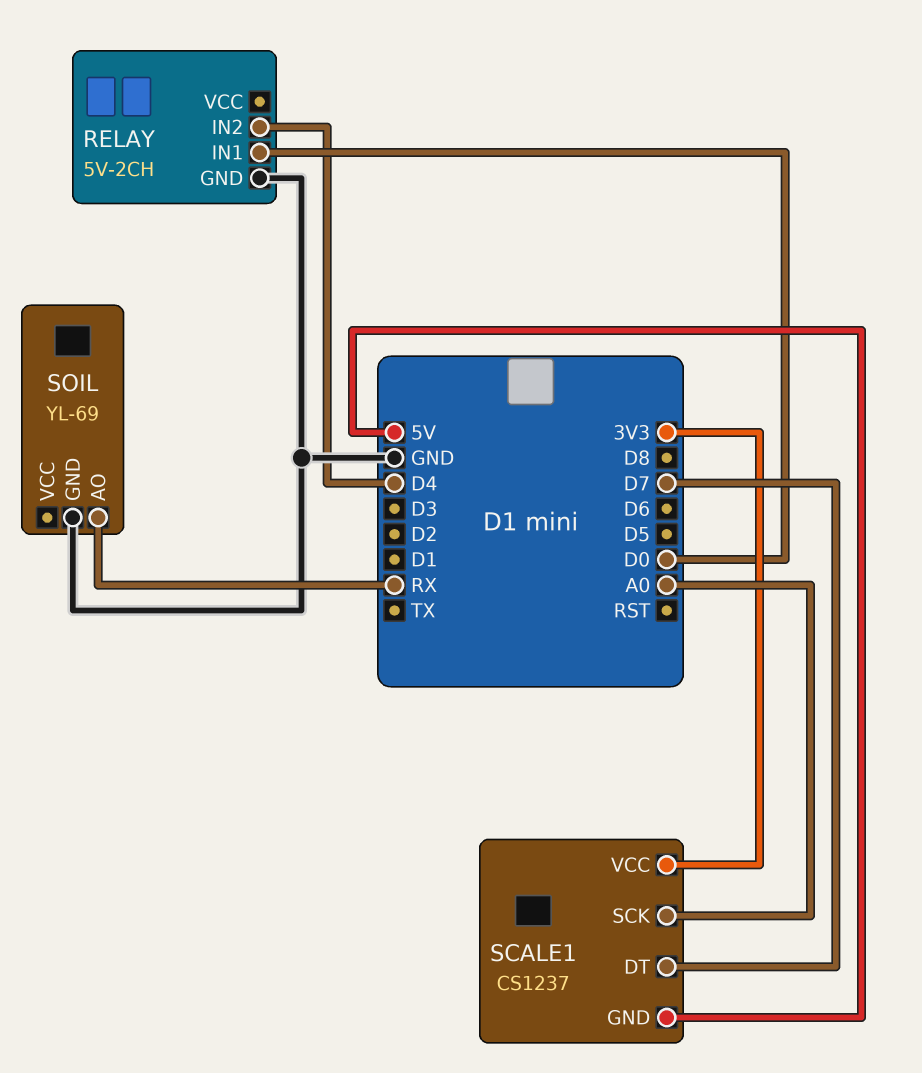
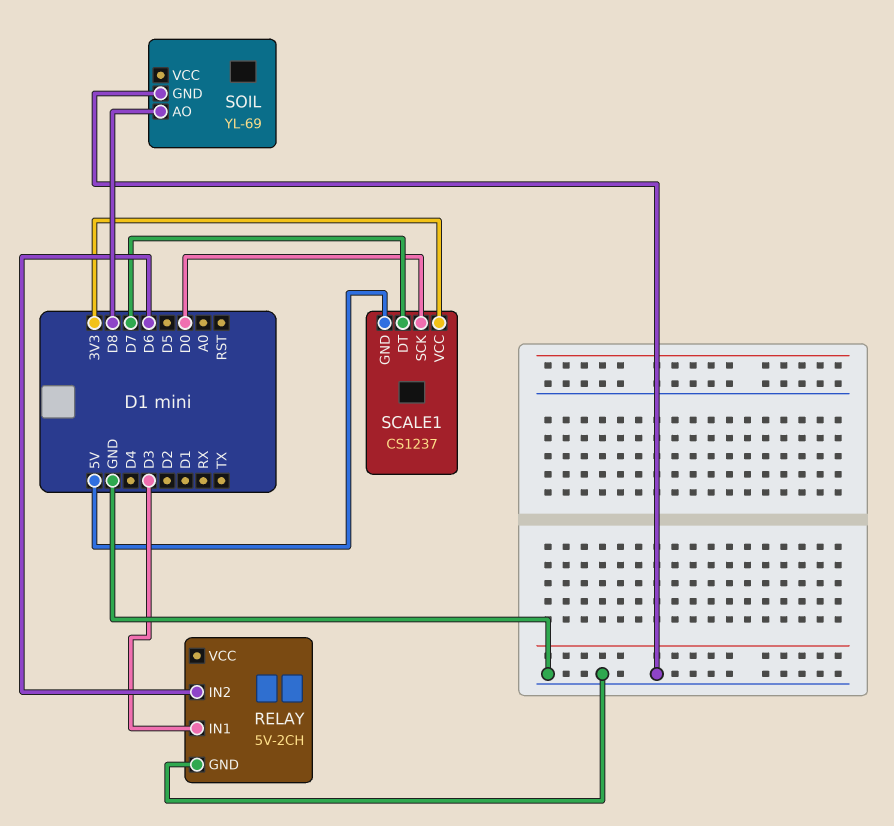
RELAY pin IN1: D0 -> D3
RELAY pin IN2: D4 -> D6
SCALE1 pin SCK: A0 -> D0
SOIL pin AO: RX -> D8

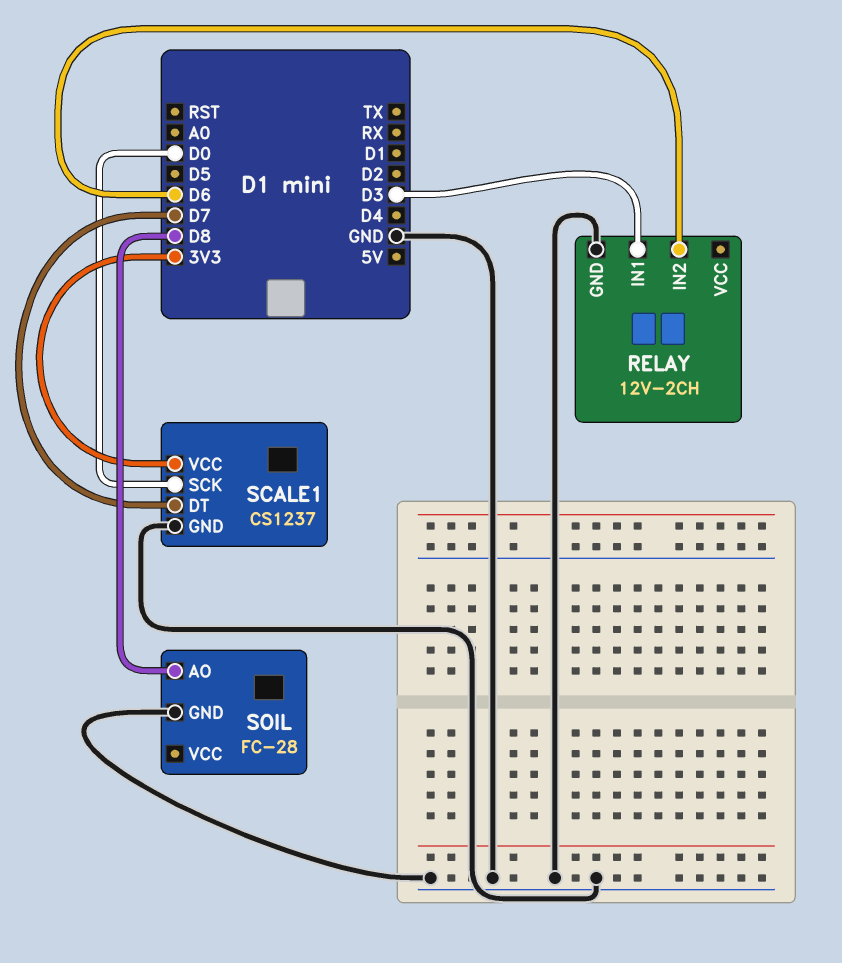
RELAY: 5V-2CH -> 12V-2CH
SCALE1 pin GND: 5V -> GND
SOIL: YL-69 -> FC-28

